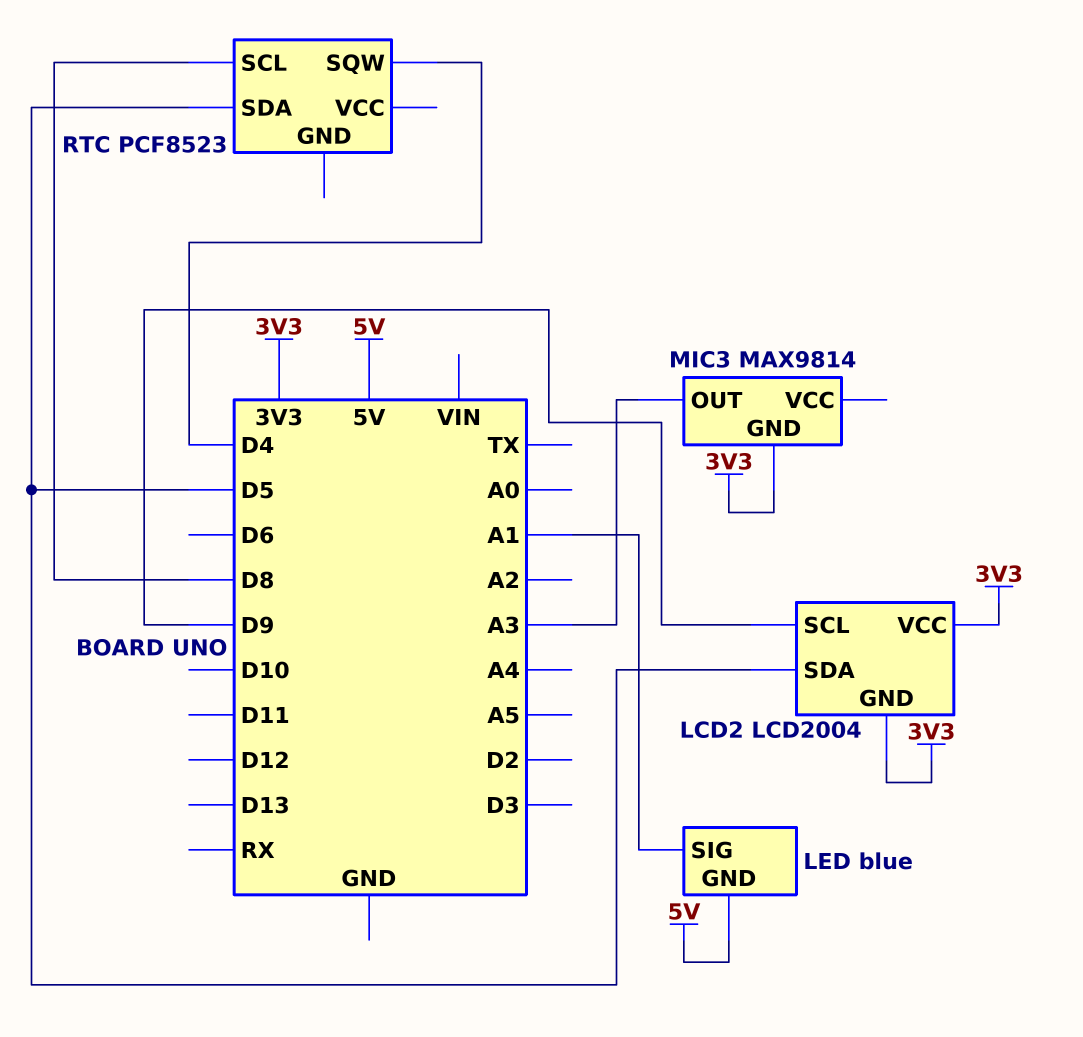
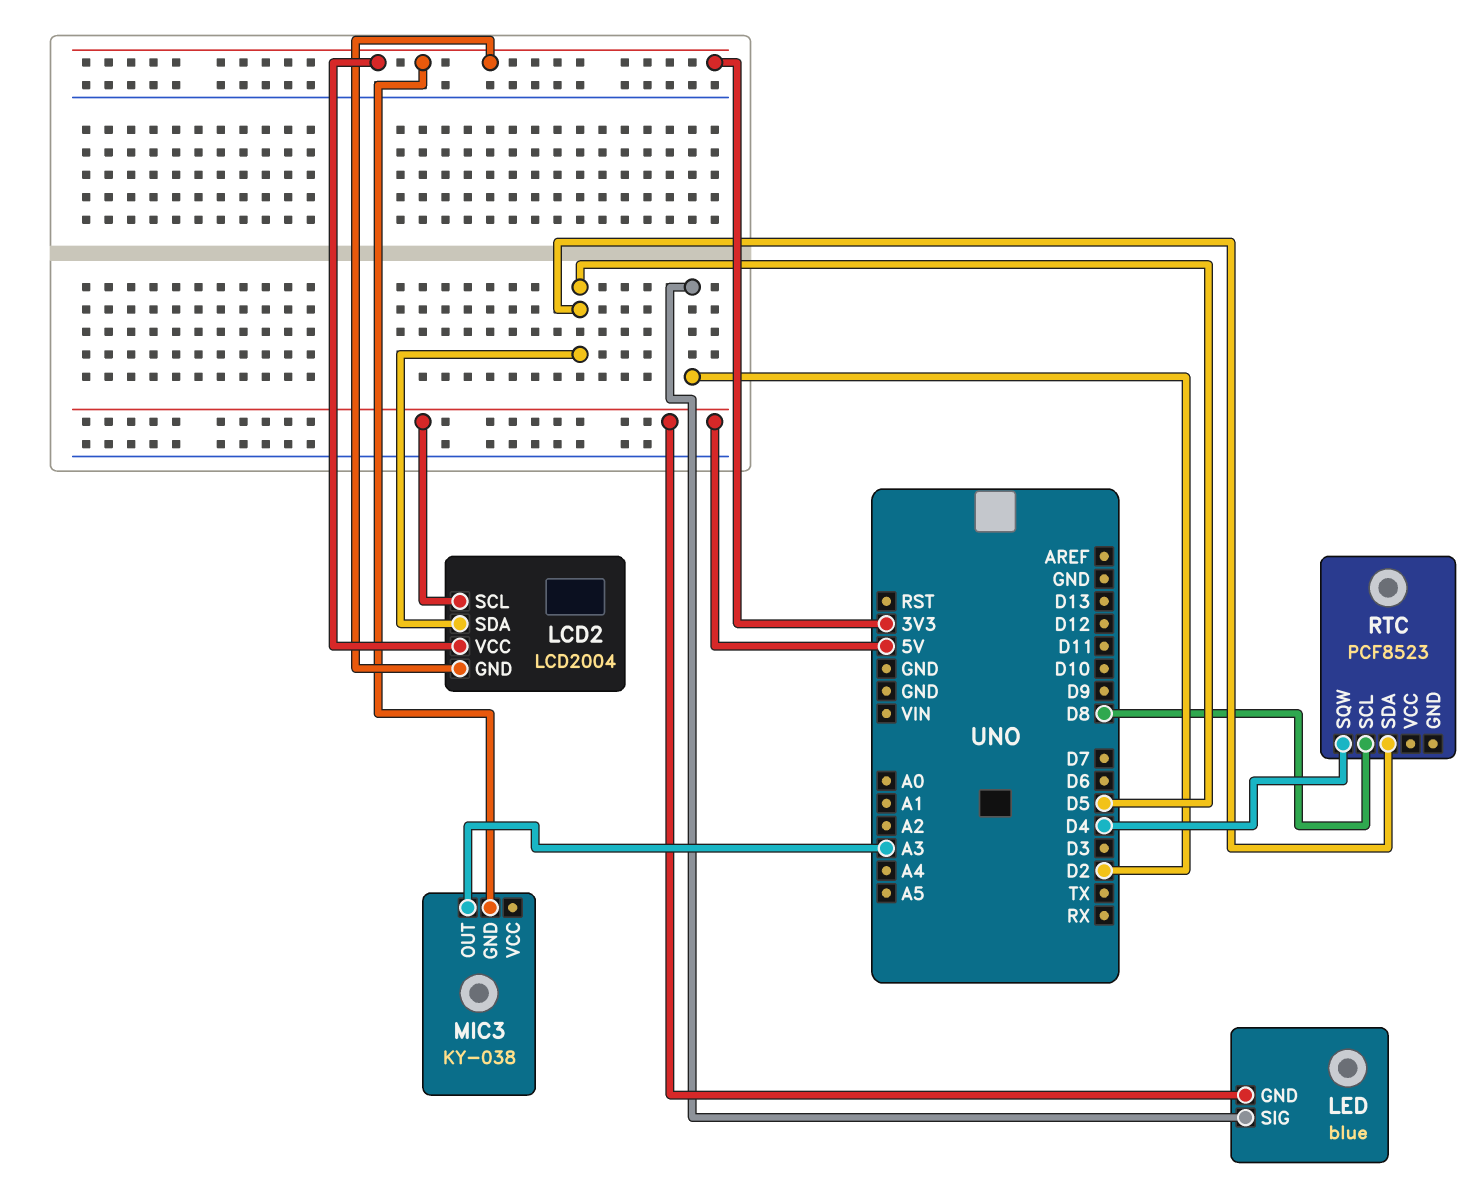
LCD2 pin SCL: D9 -> 5V
LED pin SIG: A1 -> D2
MIC3: MAX9814 -> KY-038

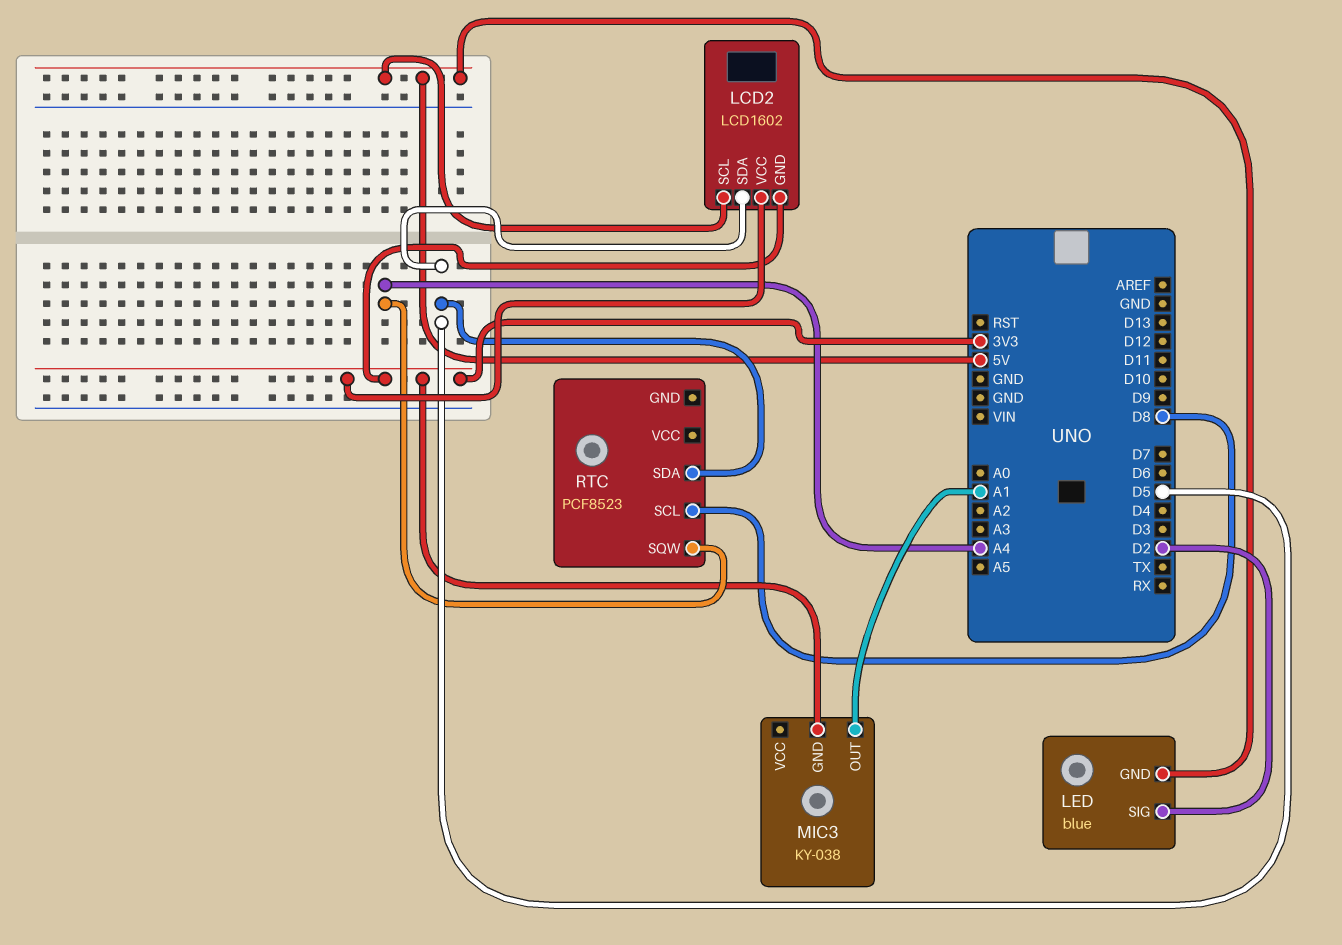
LCD2: LCD2004 -> LCD1602
MIC3 pin OUT: A3 -> A1
RTC pin SQW: D4 -> A4

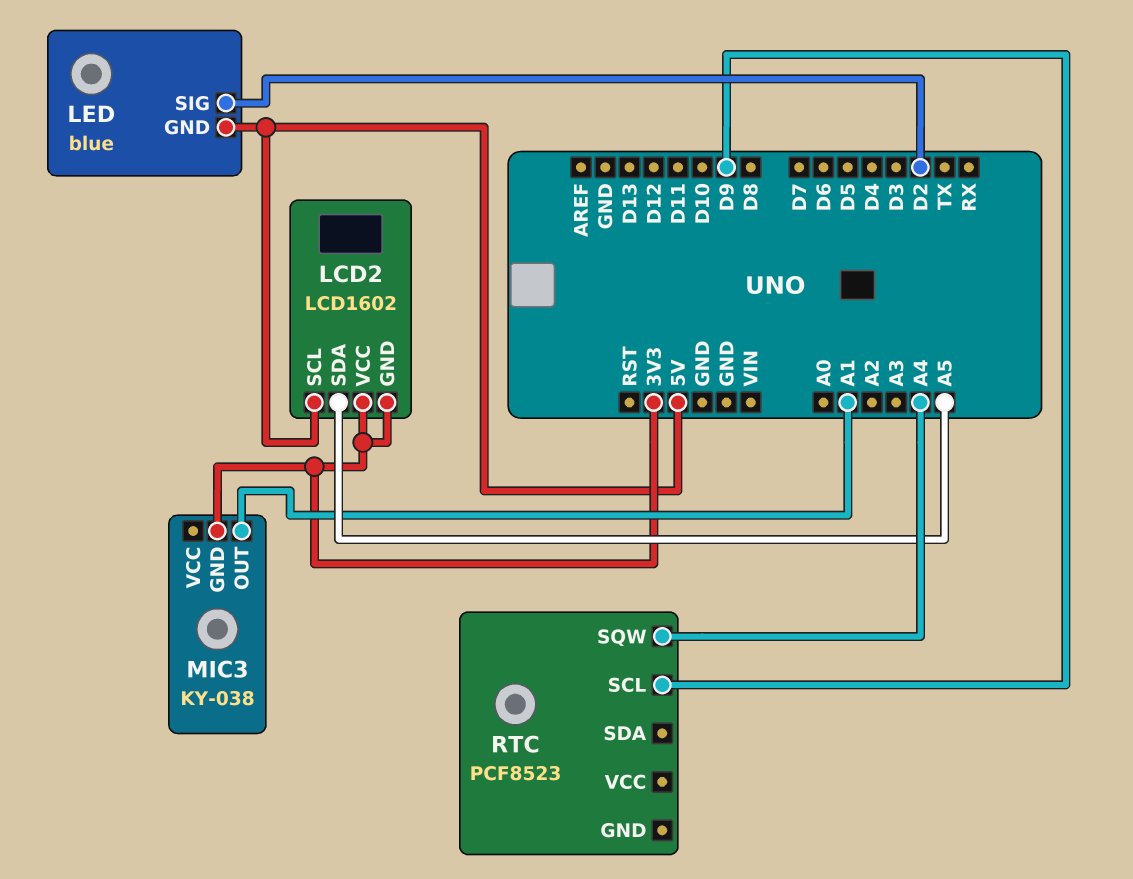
LCD2 pin SDA: D5 -> A5
RTC pin SCL: D8 -> D9
RTC pin SDA: D5 -> none

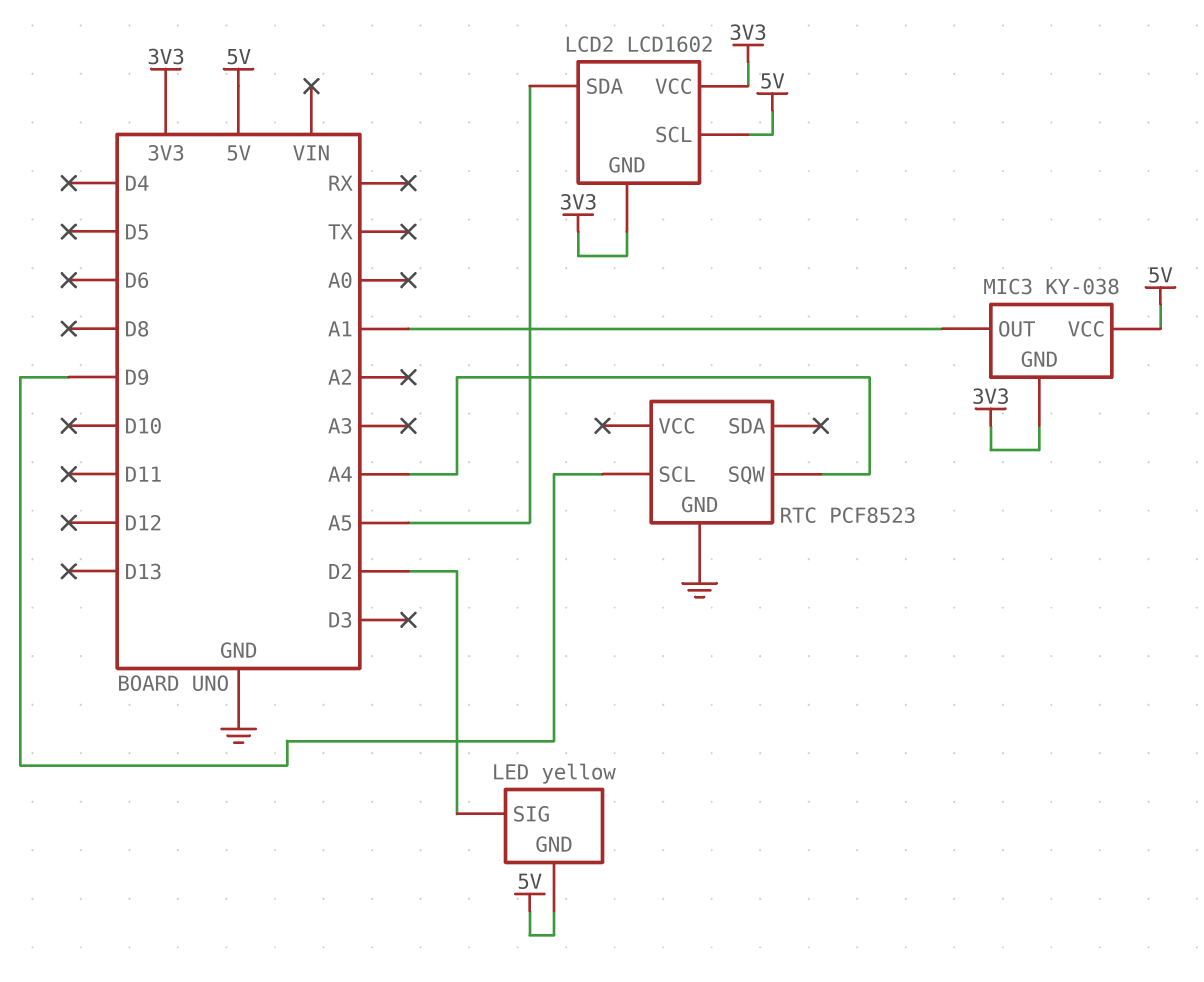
LED: blue -> yellow
MIC3 pin VCC: none -> 5V
RTC pin GND: none -> GND

